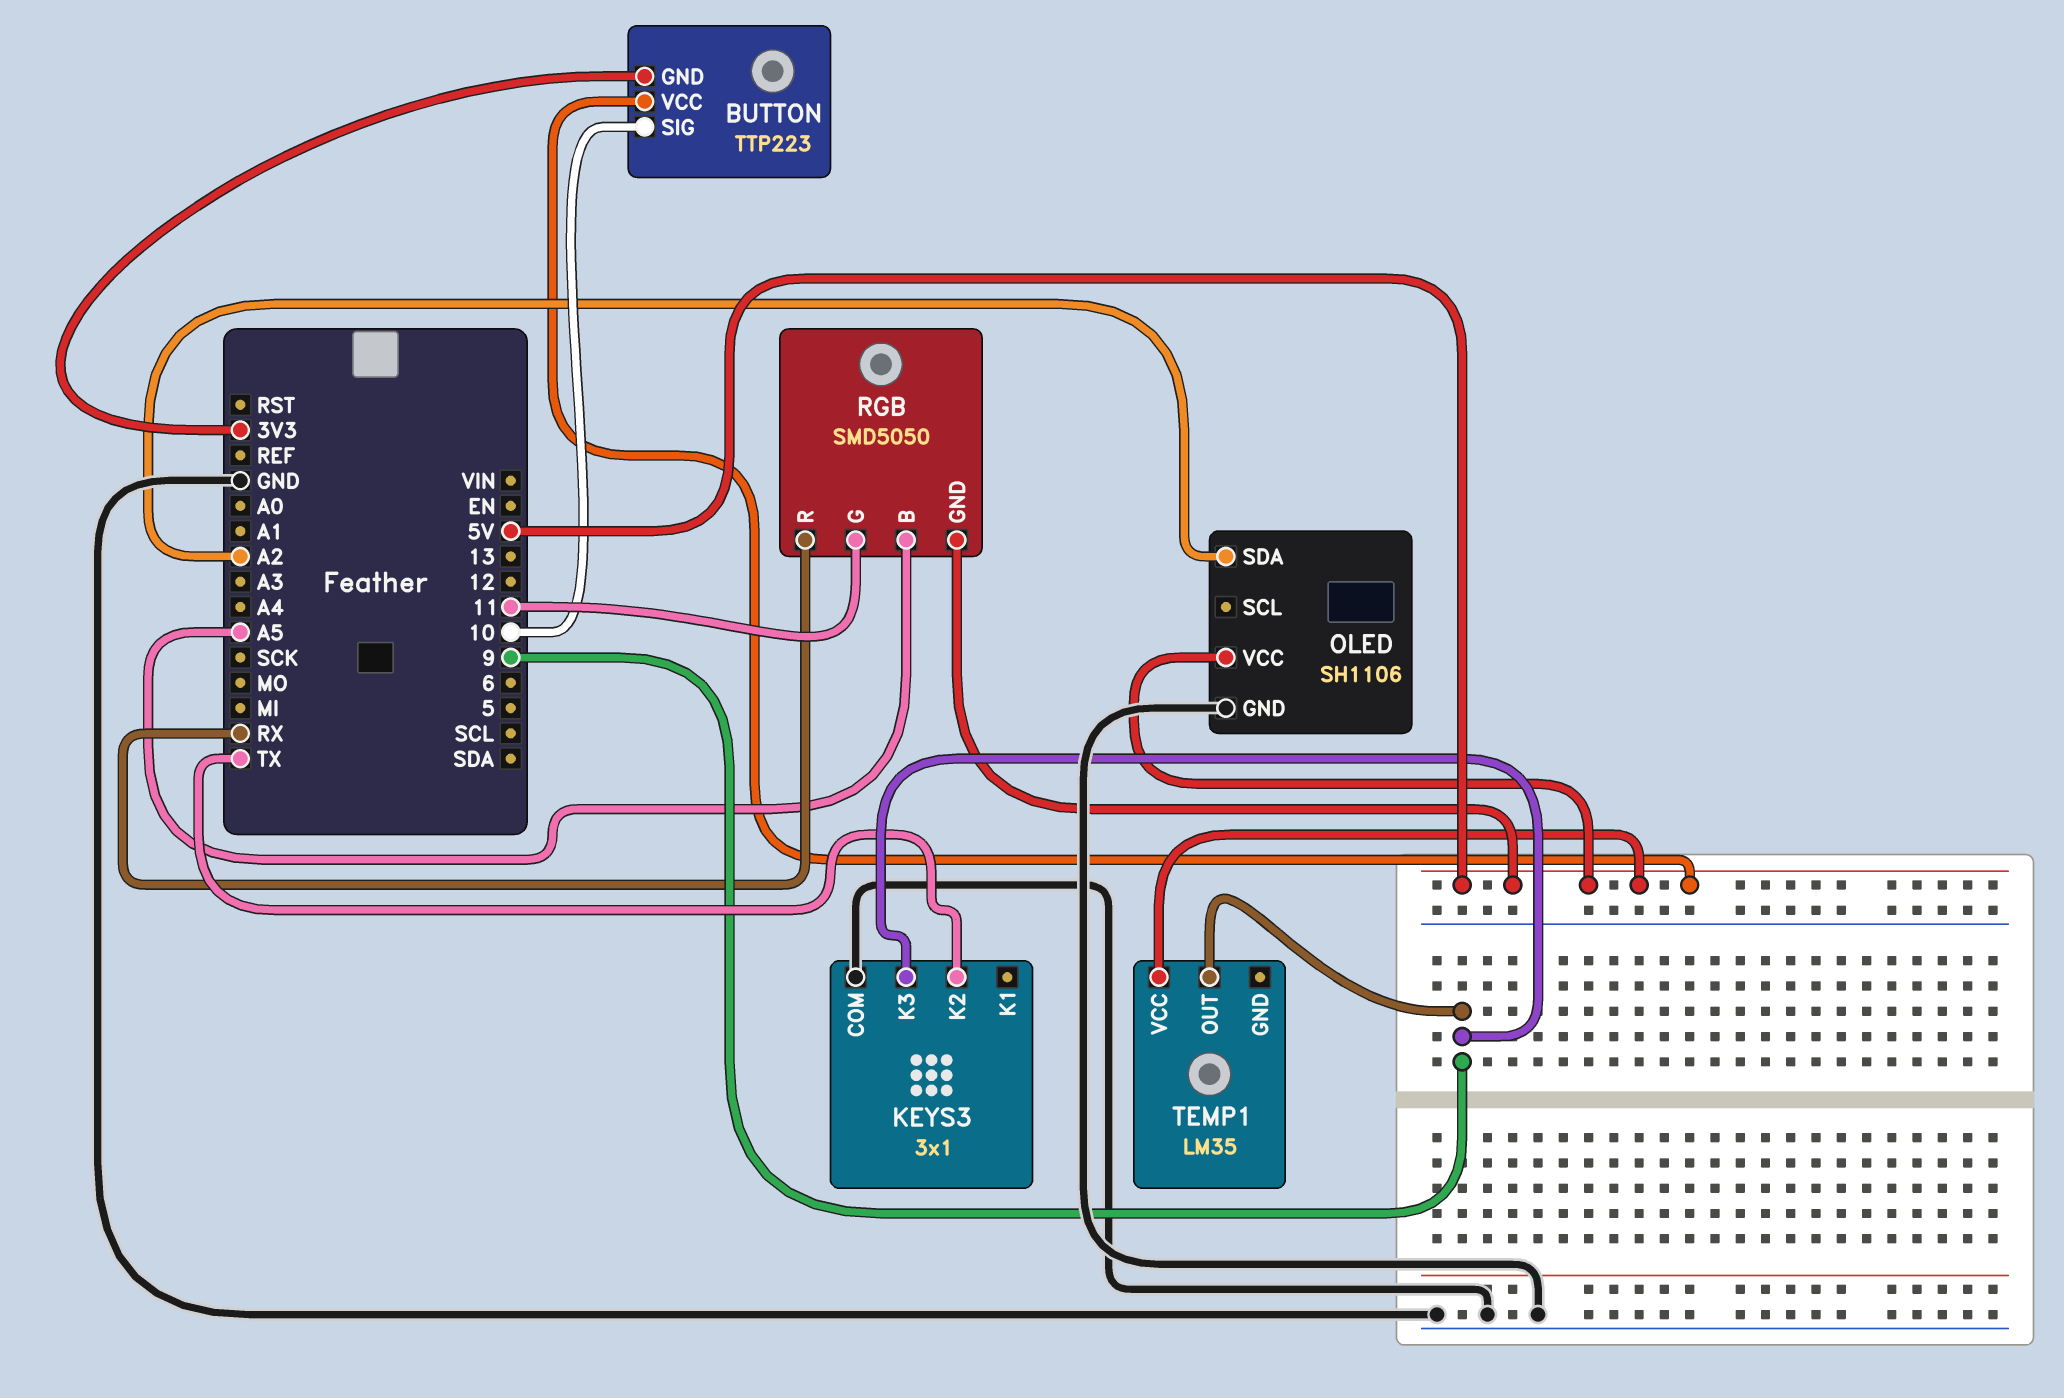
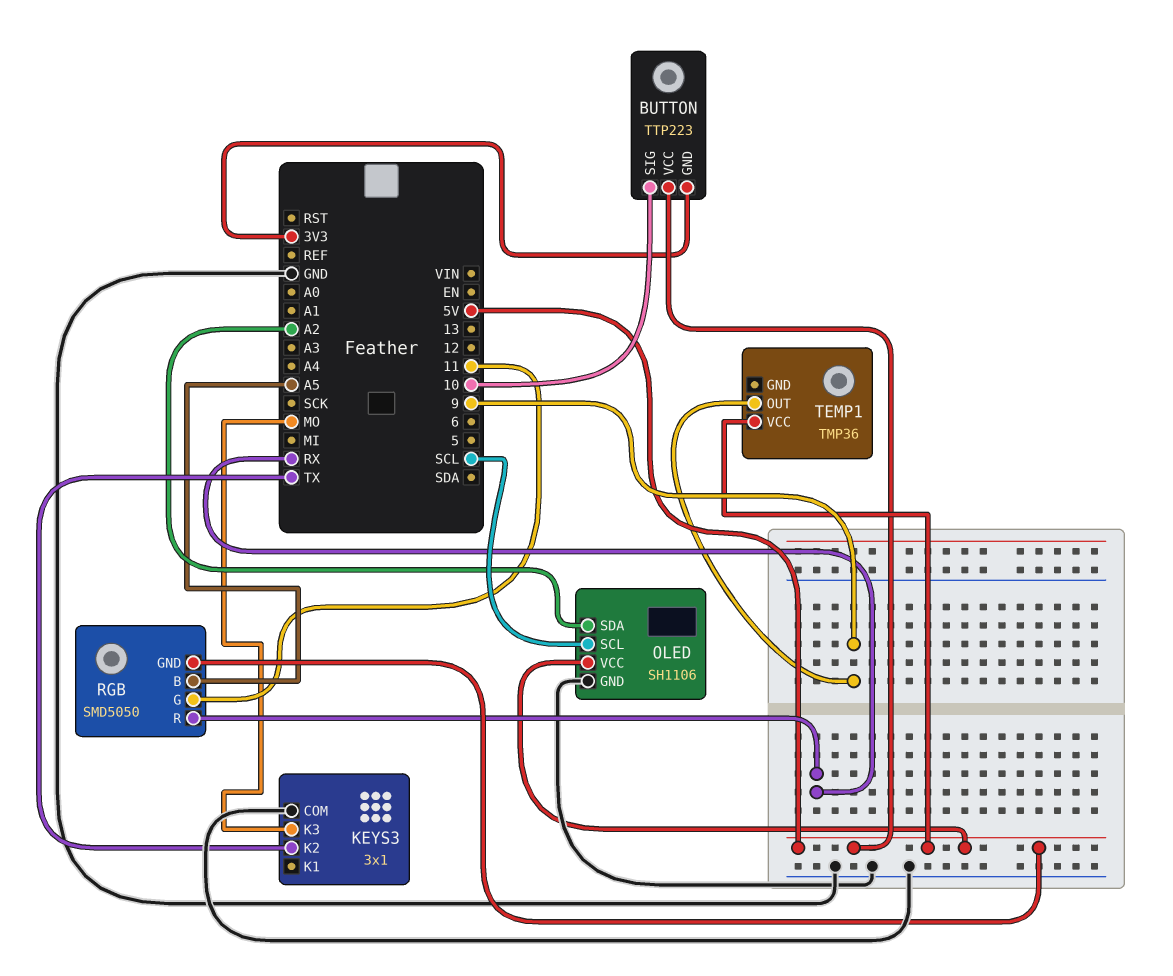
KEYS3 pin K3: 9 -> MO
OLED pin SCL: none -> SCL
TEMP1: LM35 -> TMP36

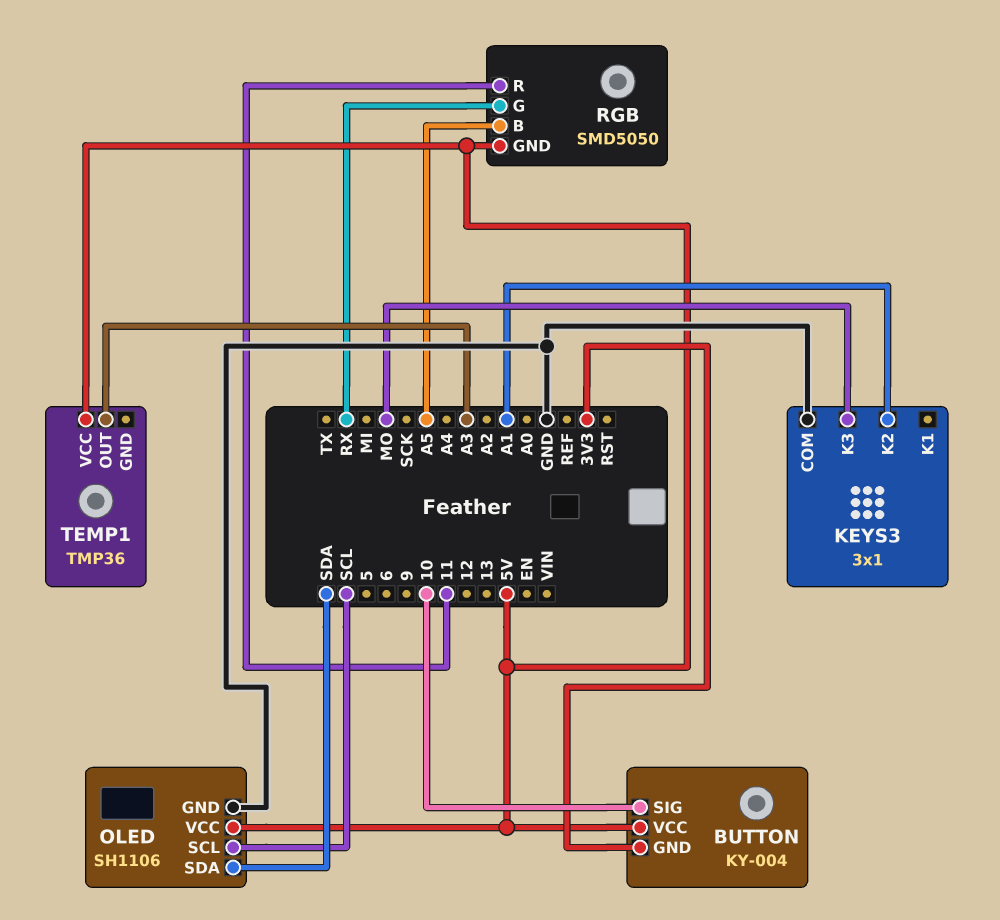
BUTTON: TTP223 -> KY-004
KEYS3 pin K2: TX -> A1
OLED pin SDA: A2 -> SDA
RGB pin G: 11 -> RX
RGB pin R: RX -> 11
TEMP1 pin OUT: 9 -> A3

